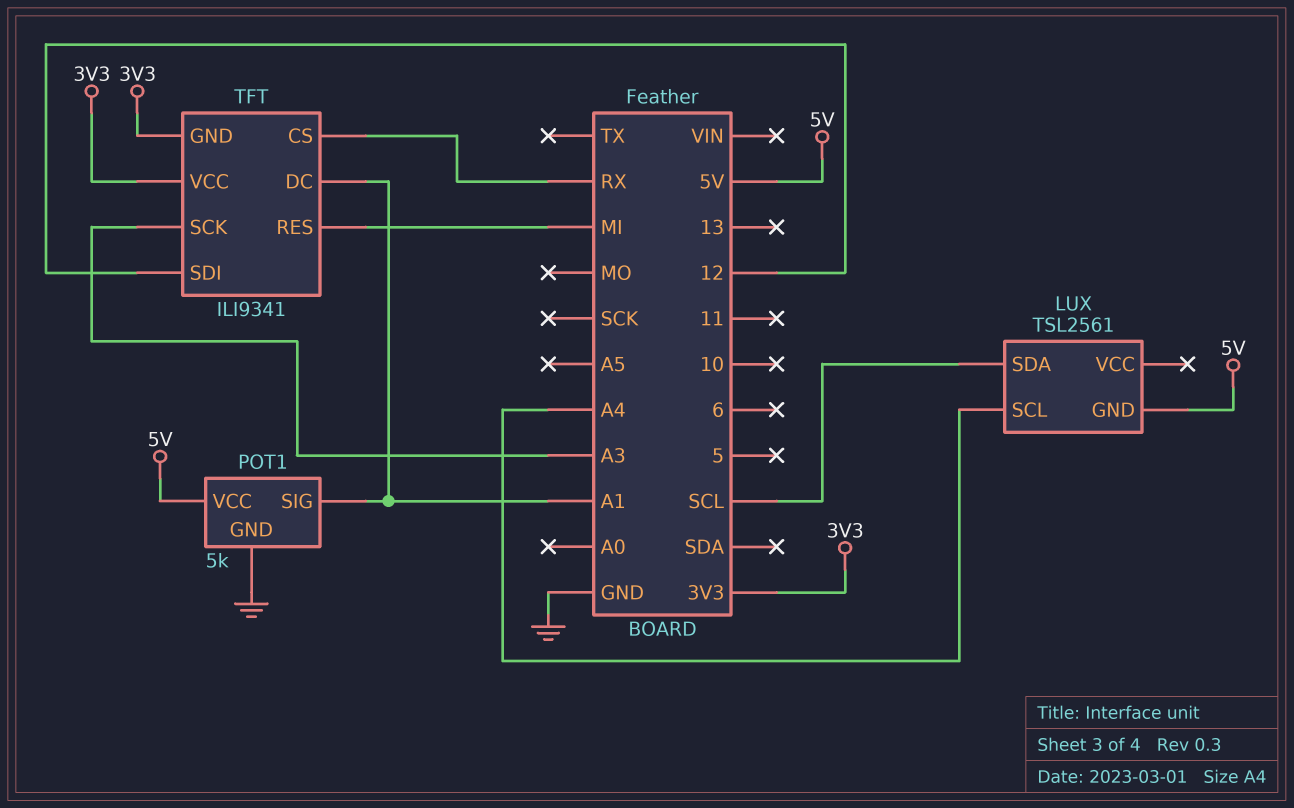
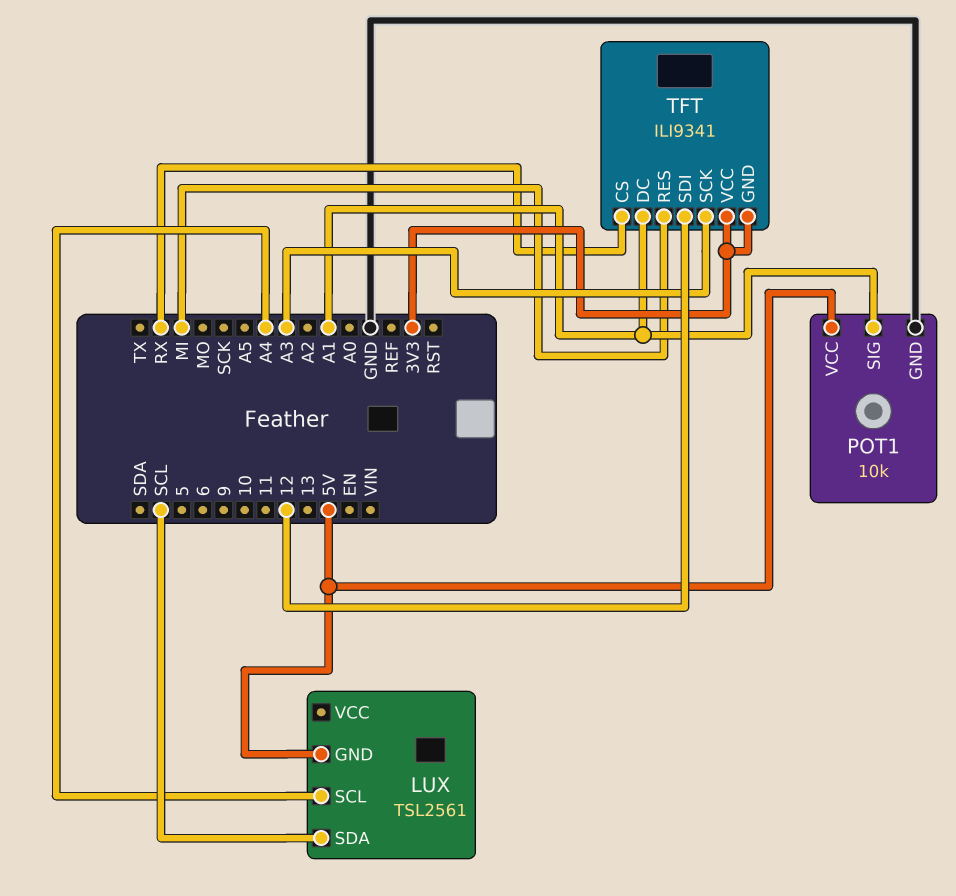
POT1: 5k -> 10k

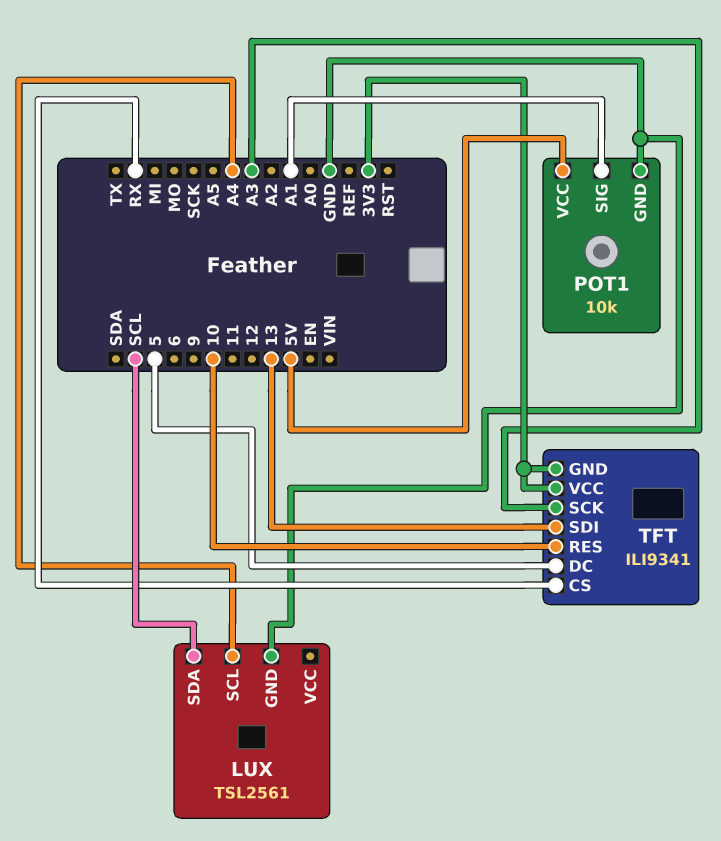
LUX pin GND: 5V -> GND
TFT pin DC: A1 -> 5
TFT pin RES: MI -> 10
TFT pin SDI: 12 -> 13

